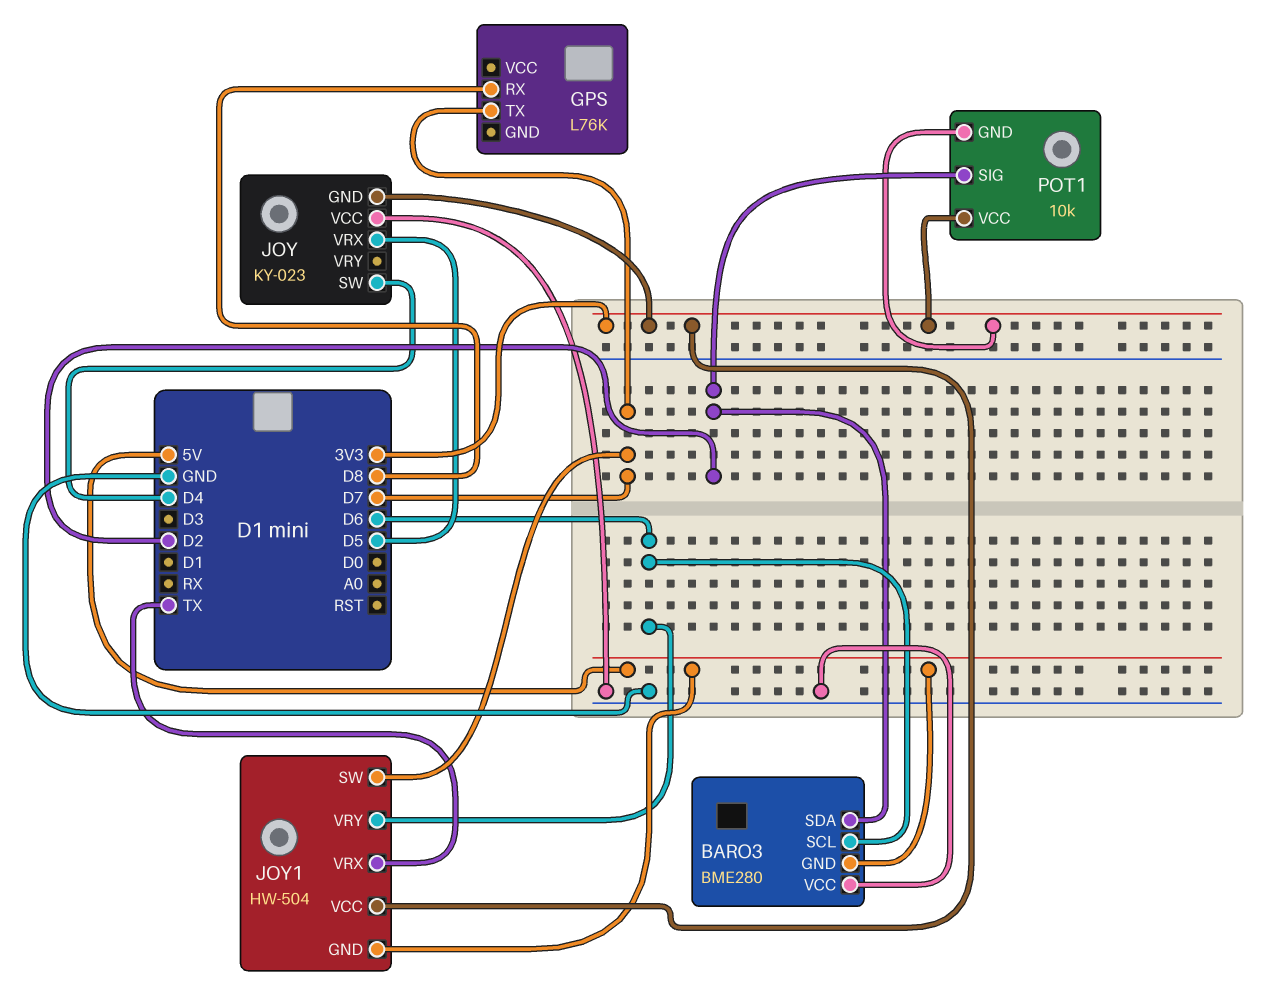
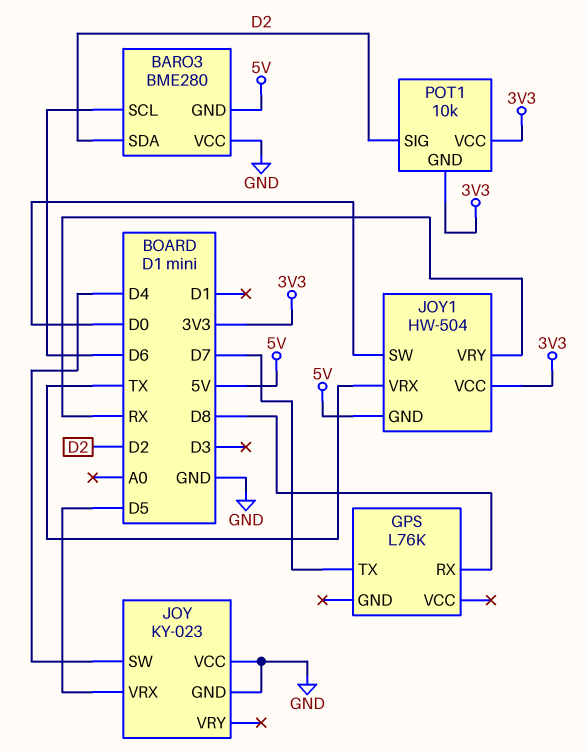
JOY pin GND: 3V3 -> GND
JOY1 pin SW: D7 -> D0
JOY1 pin VRY: D6 -> RX

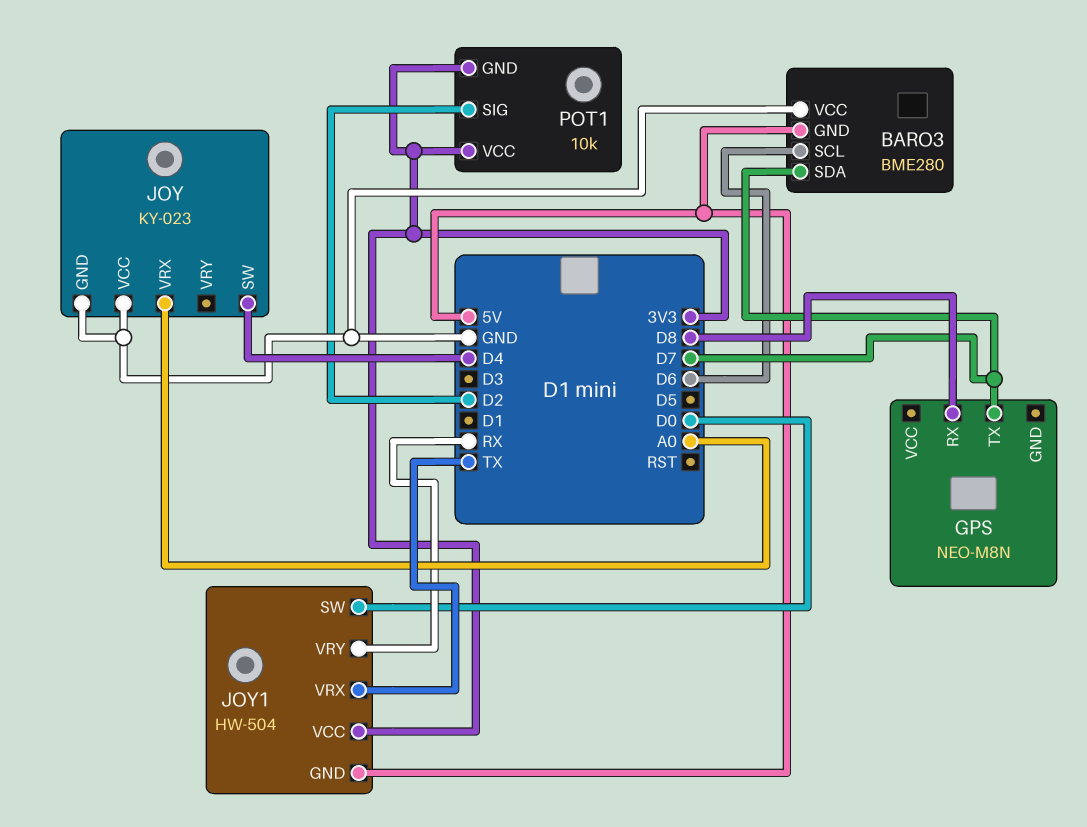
BARO3 pin SDA: D2 -> D7
GPS: L76K -> NEO-M8N
JOY pin VRX: D5 -> A0

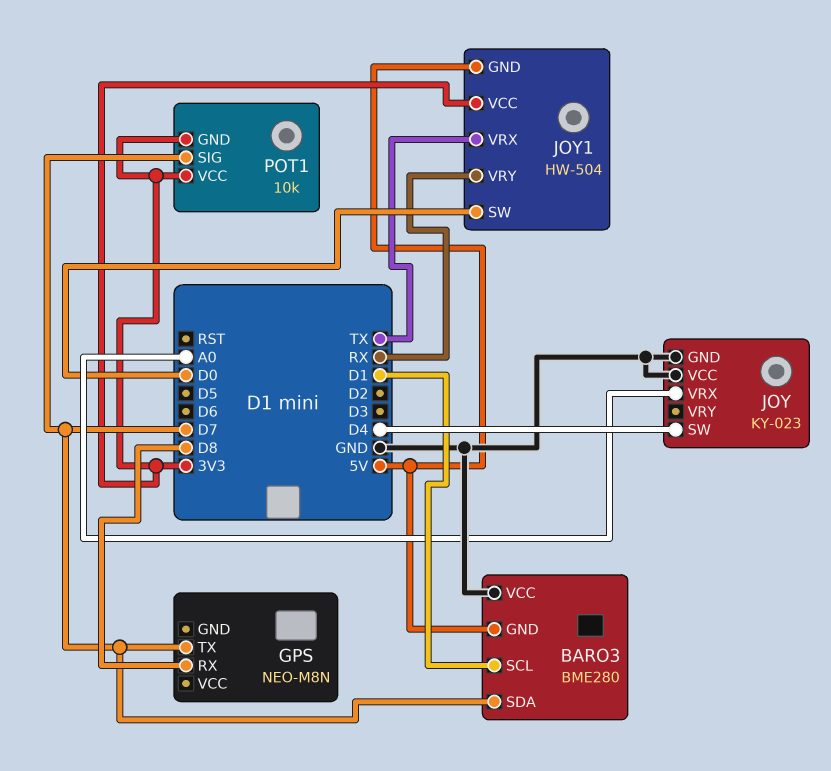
BARO3 pin SCL: D6 -> D1
POT1 pin SIG: D2 -> D7

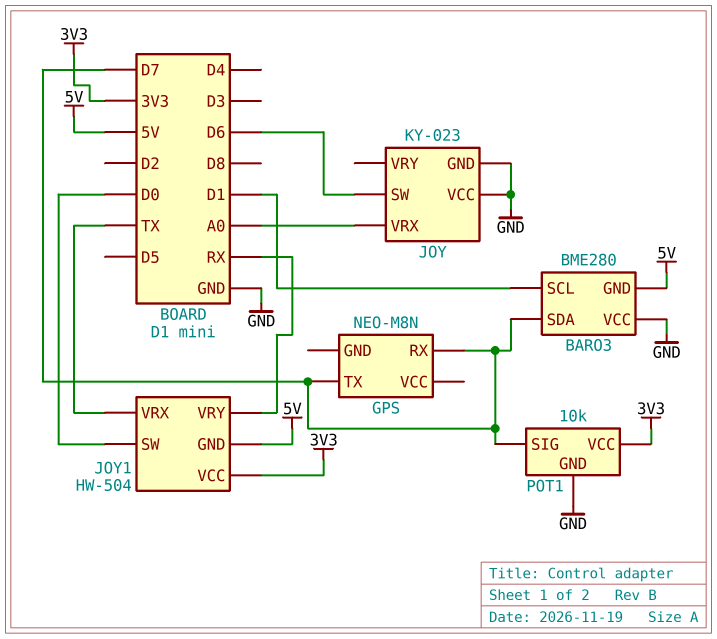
GPS pin RX: D8 -> D7
JOY pin SW: D4 -> D6
POT1 pin GND: 3V3 -> GND

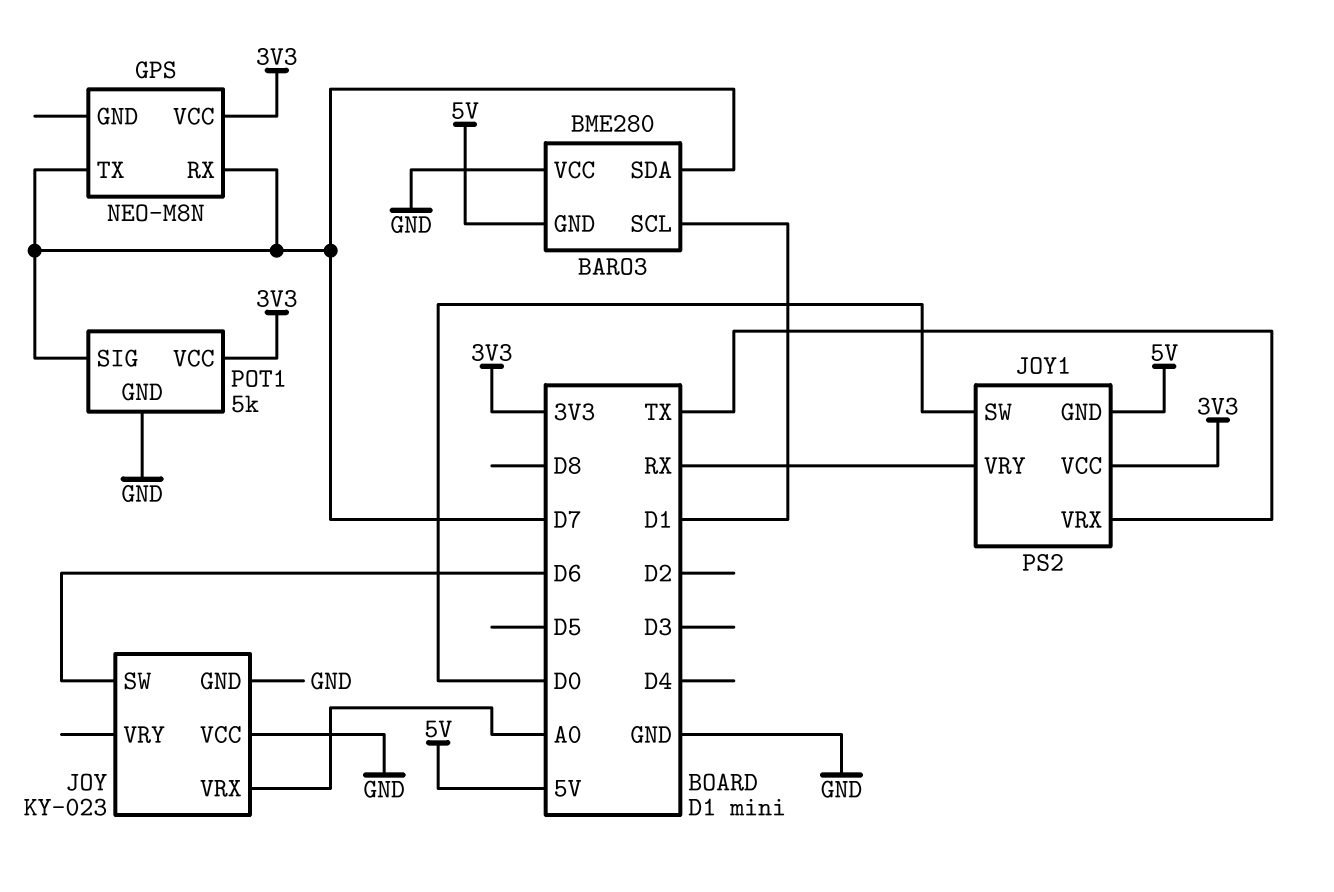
GPS pin VCC: none -> 3V3
JOY1: HW-504 -> PS2
POT1: 10k -> 5k

